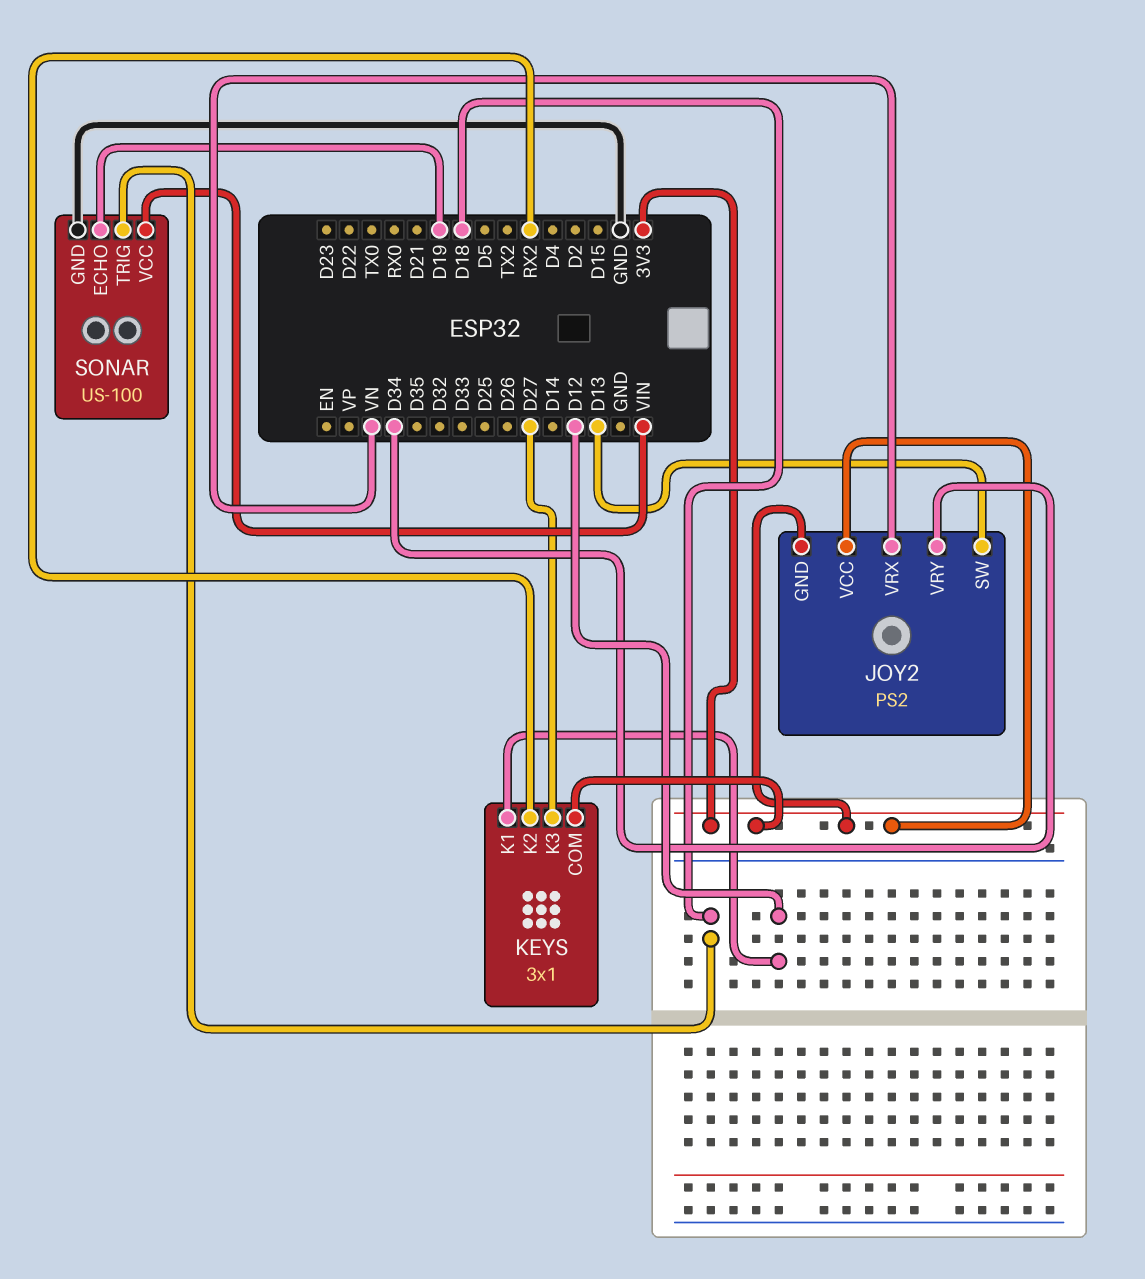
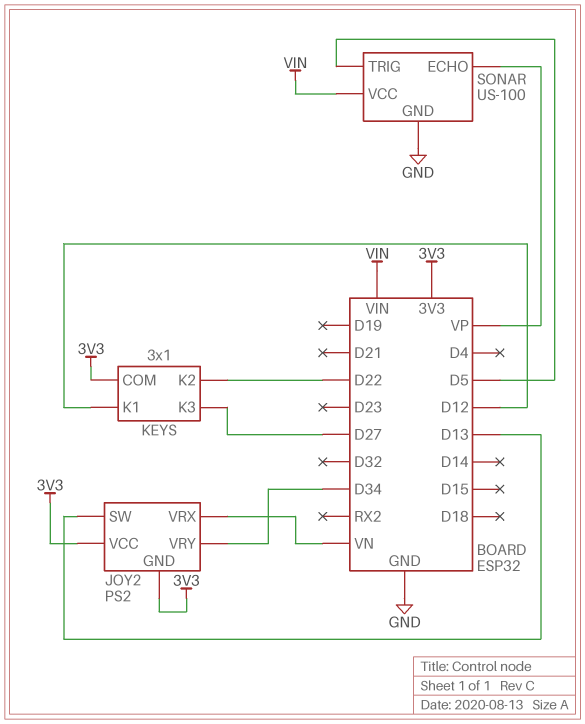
KEYS pin K2: RX2 -> D22
SONAR pin ECHO: D19 -> VP
SONAR pin TRIG: D18 -> D5

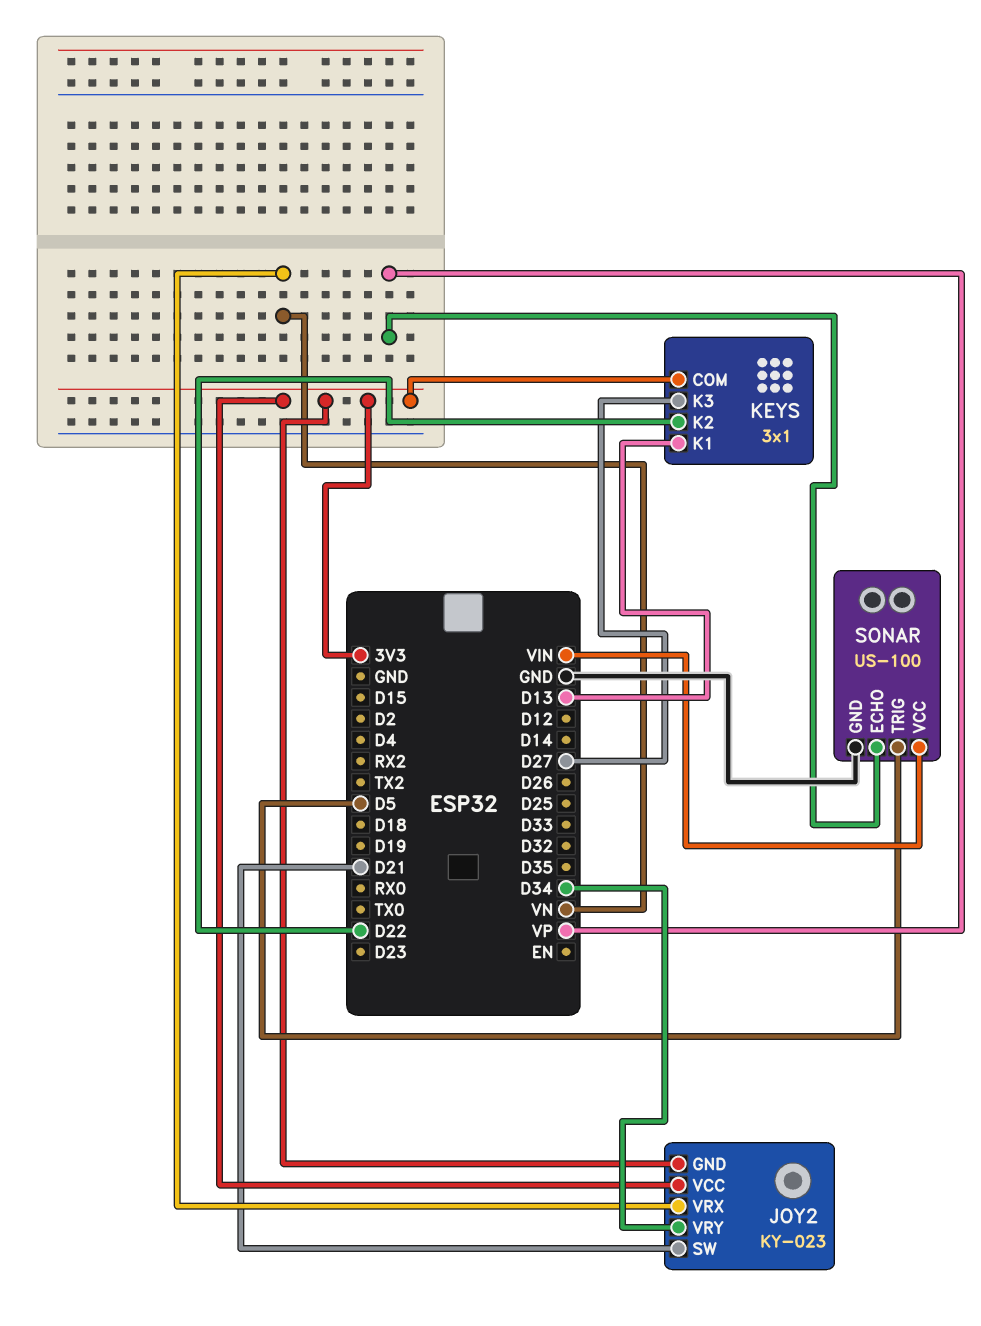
JOY2: PS2 -> KY-023
JOY2 pin SW: D13 -> D21
KEYS pin K1: D12 -> D13

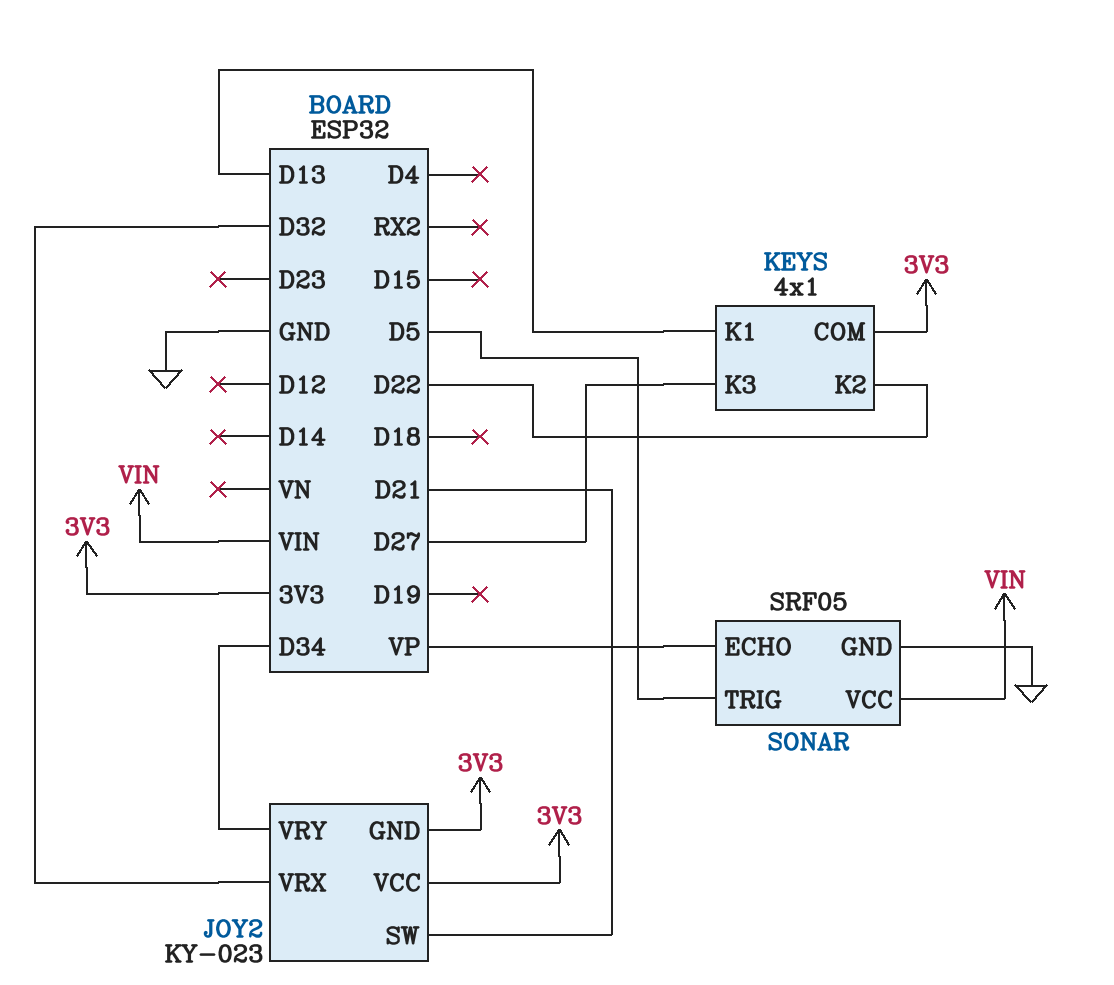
JOY2 pin VRX: VN -> D32
KEYS: 3x1 -> 4x1
SONAR: US-100 -> SRF05

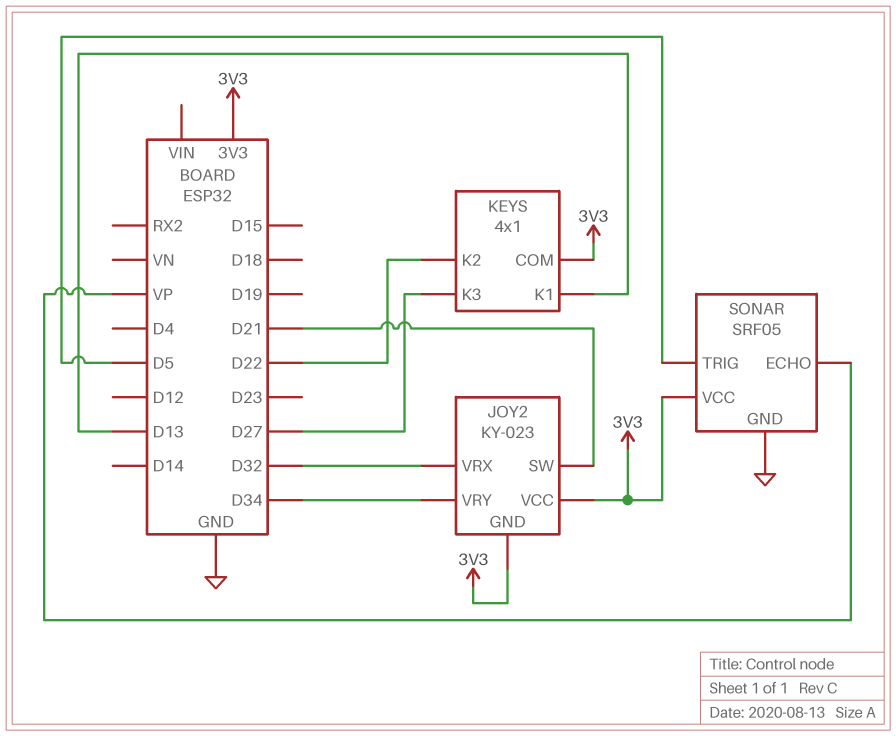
SONAR pin VCC: VIN -> 3V3

